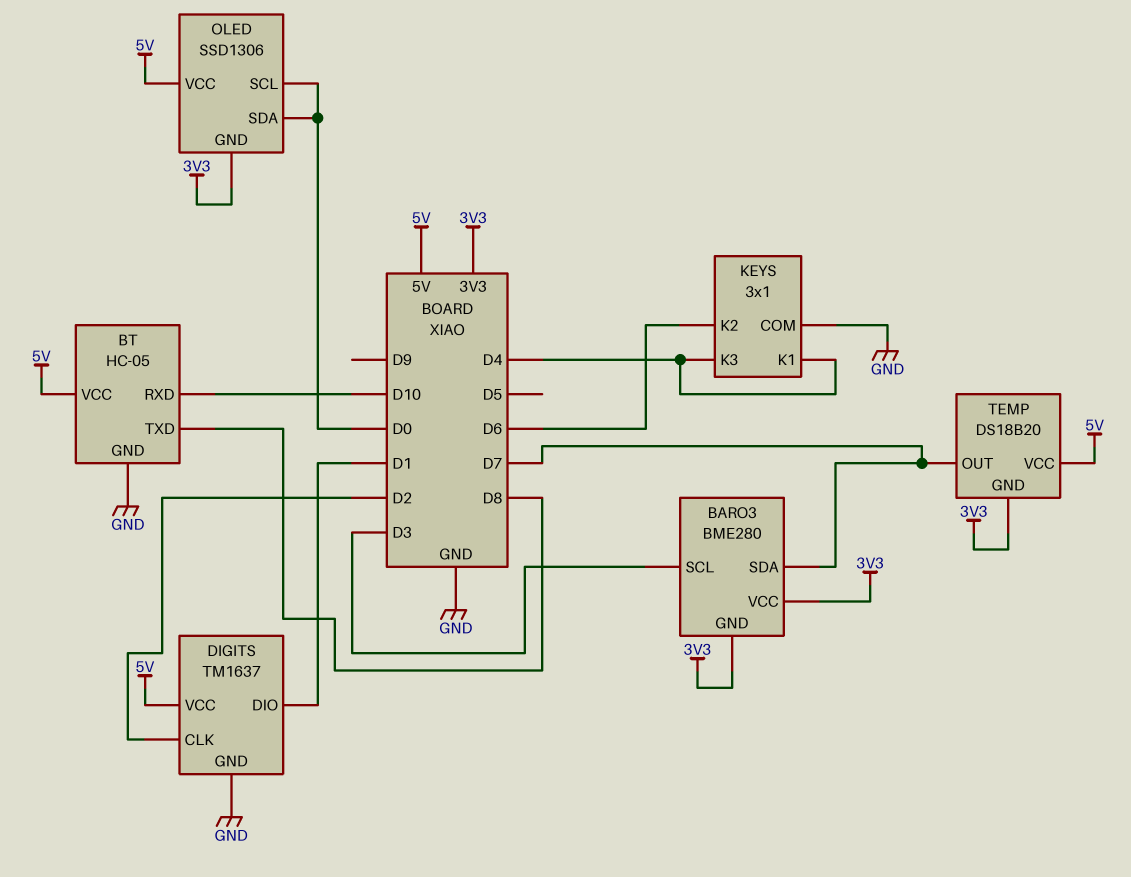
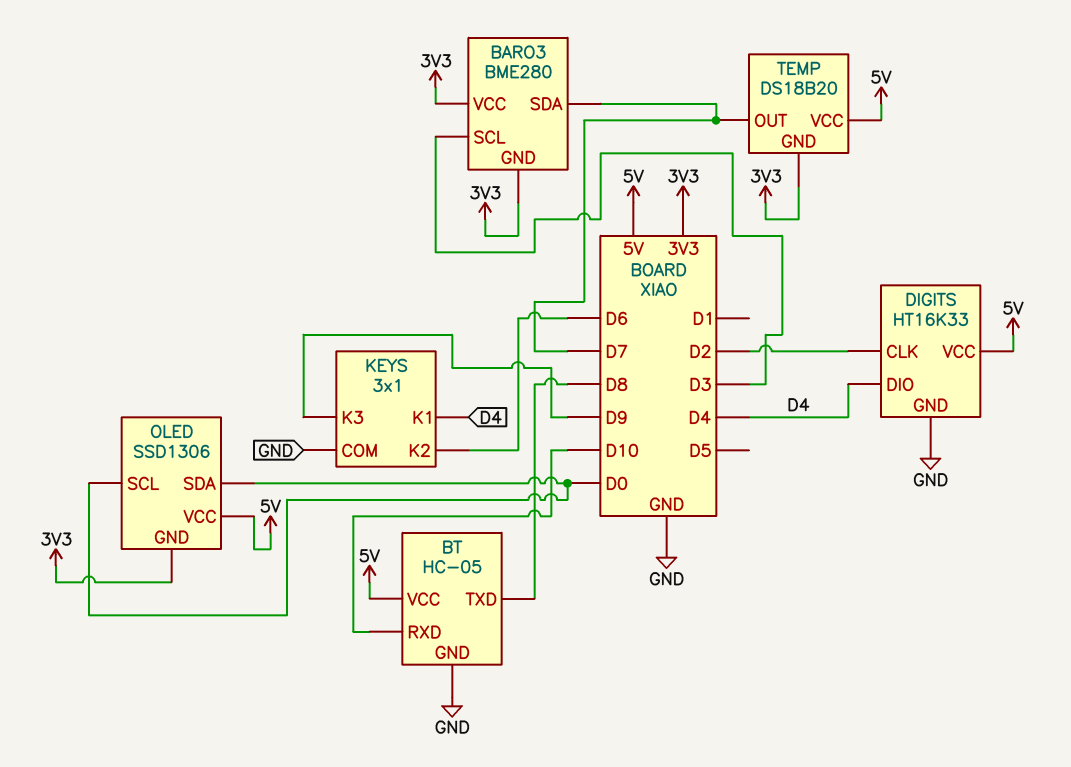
DIGITS: TM1637 -> HT16K33
DIGITS pin DIO: D1 -> D4
KEYS pin K3: D4 -> D9

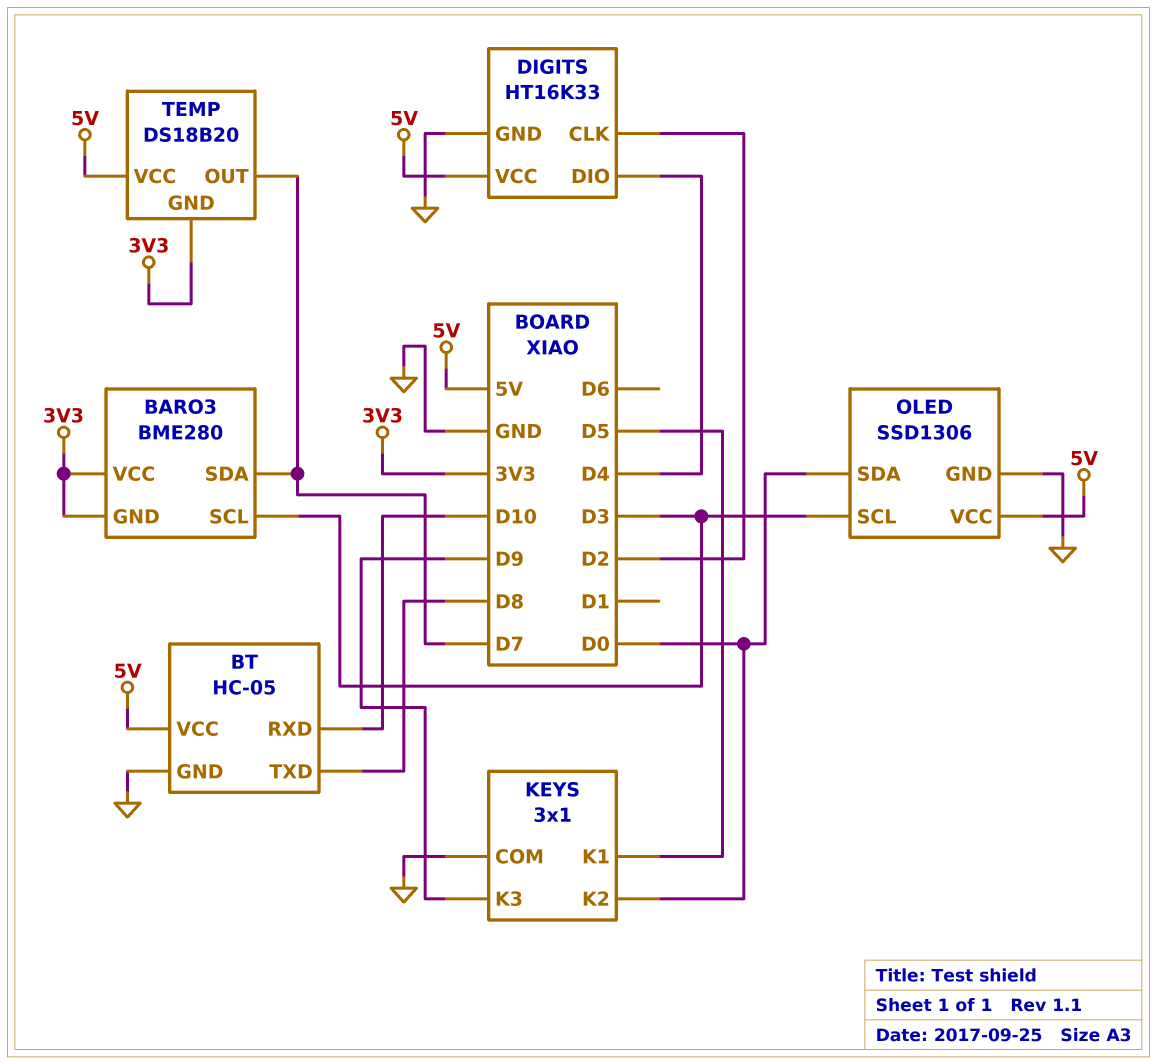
KEYS pin K1: D4 -> D5
KEYS pin K2: D6 -> D0
OLED pin GND: 3V3 -> GND
OLED pin SCL: D0 -> D3

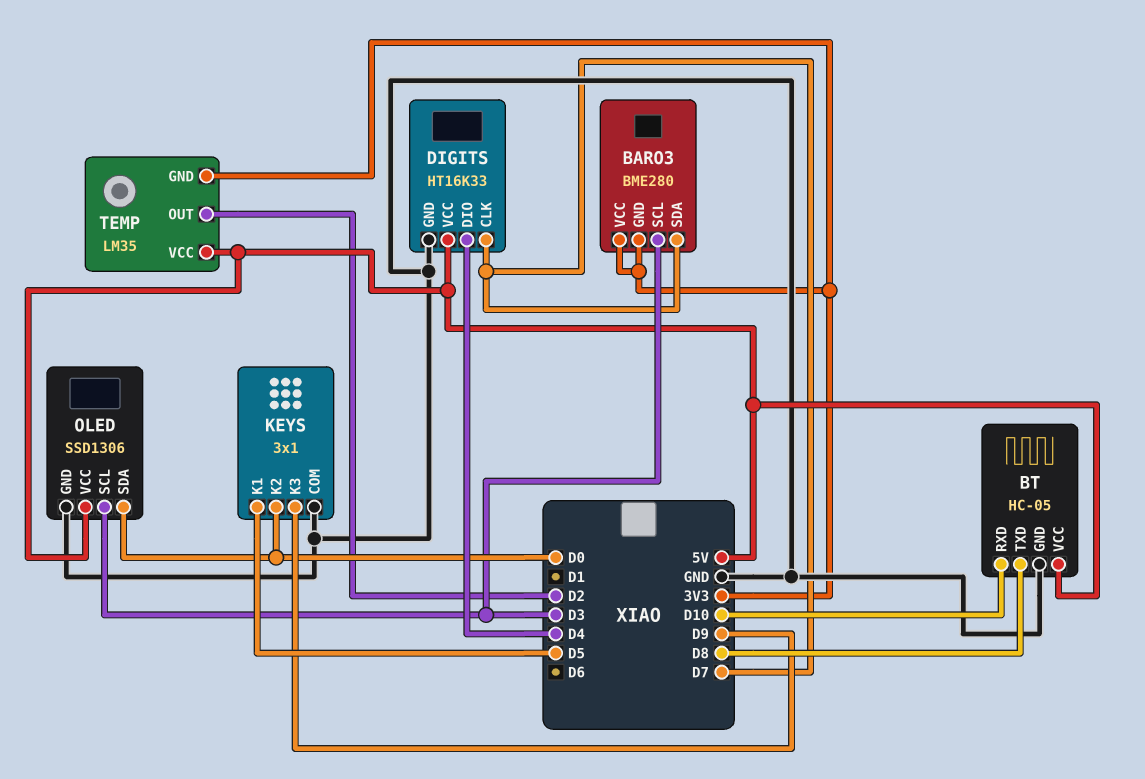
DIGITS pin CLK: D2 -> D7
TEMP: DS18B20 -> LM35
TEMP pin OUT: D7 -> D2

